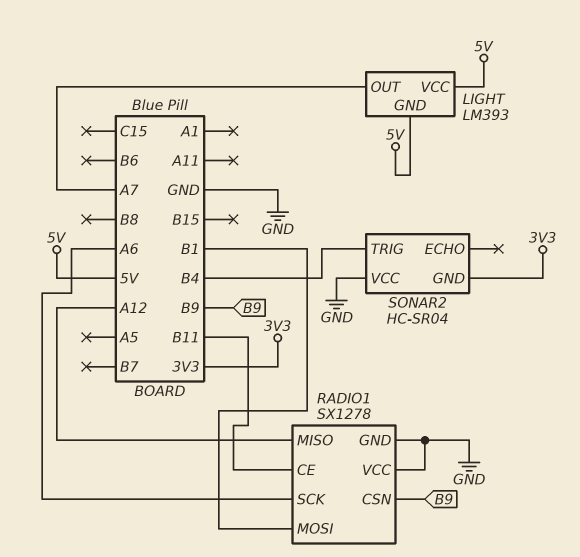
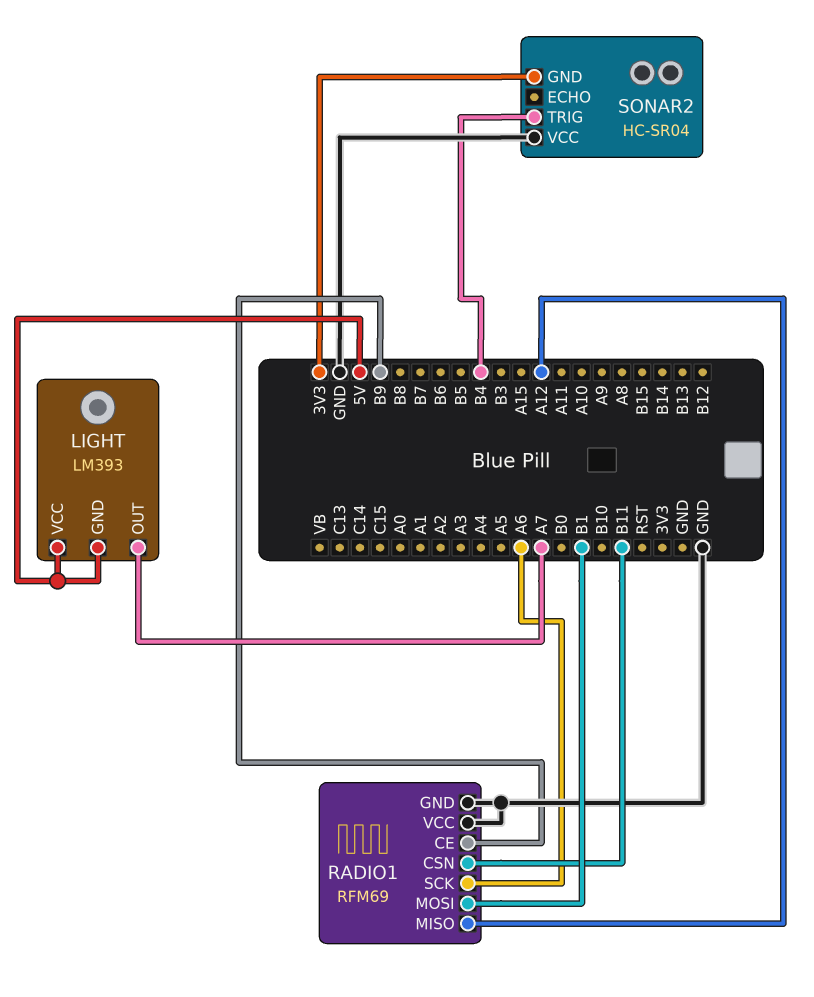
RADIO1: SX1278 -> RFM69
RADIO1 pin CE: B11 -> B9
RADIO1 pin CSN: B9 -> B11

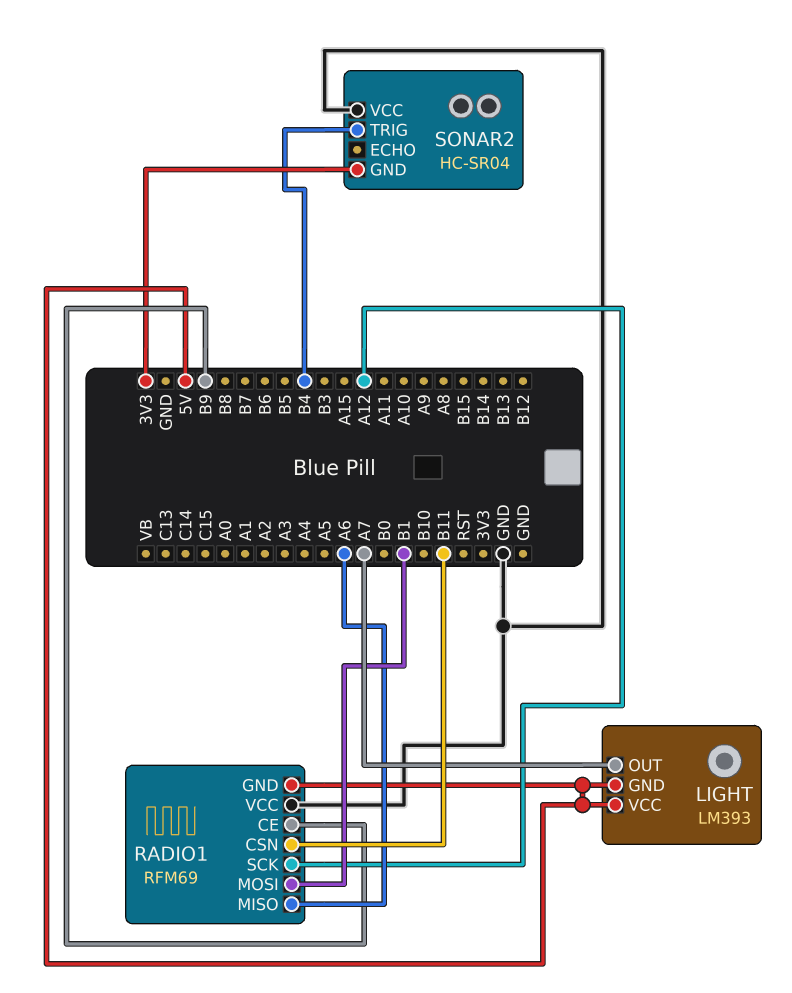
RADIO1 pin GND: GND -> 5V
RADIO1 pin MISO: A12 -> A6
RADIO1 pin SCK: A6 -> A12

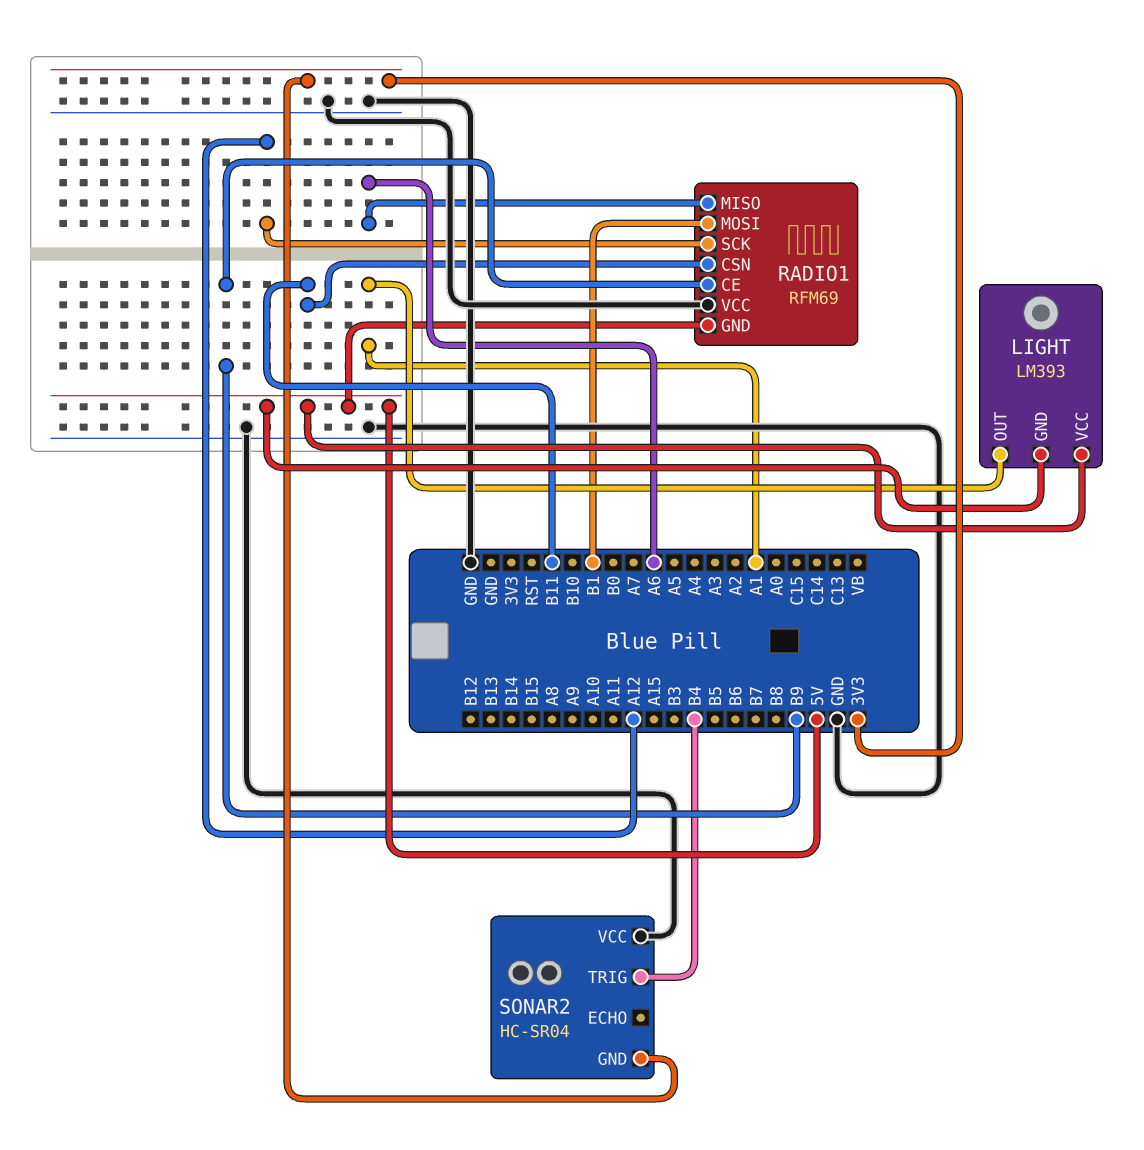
LIGHT pin OUT: A7 -> A1

